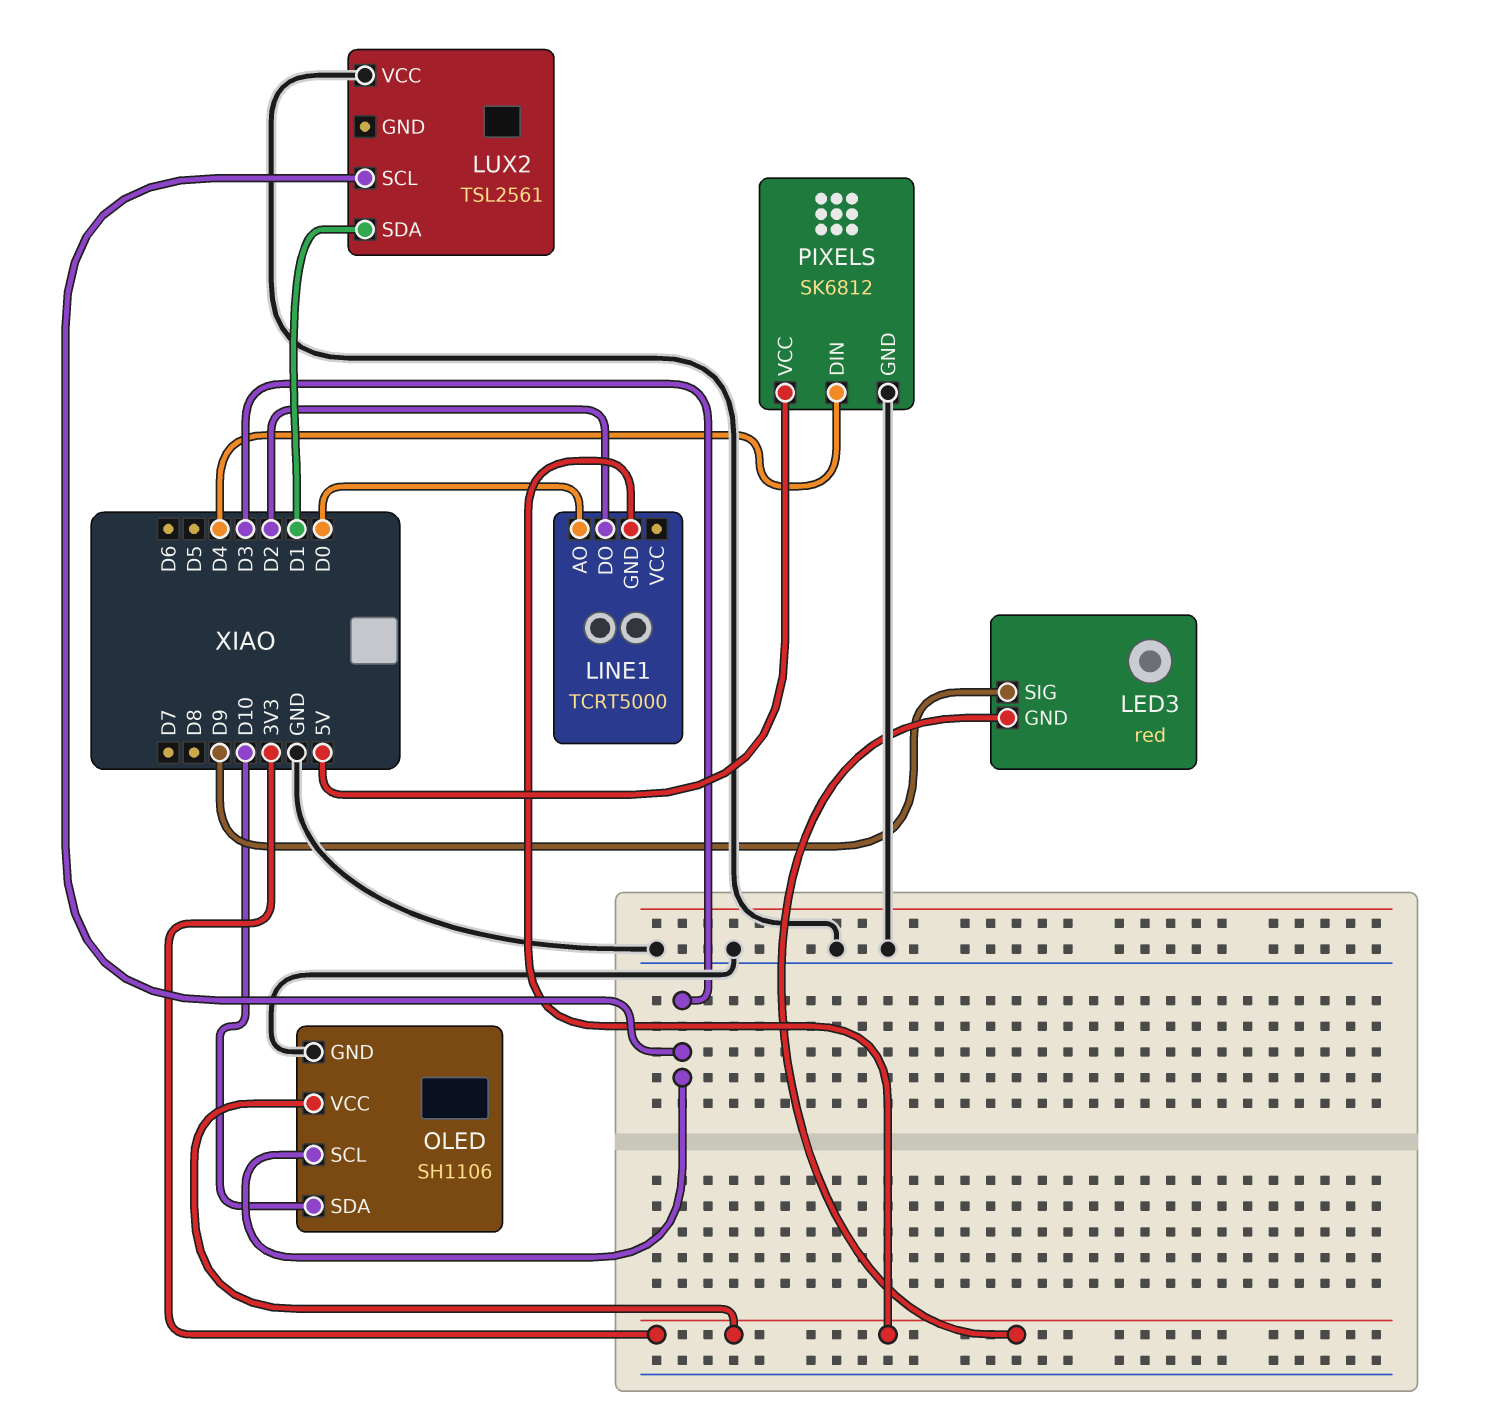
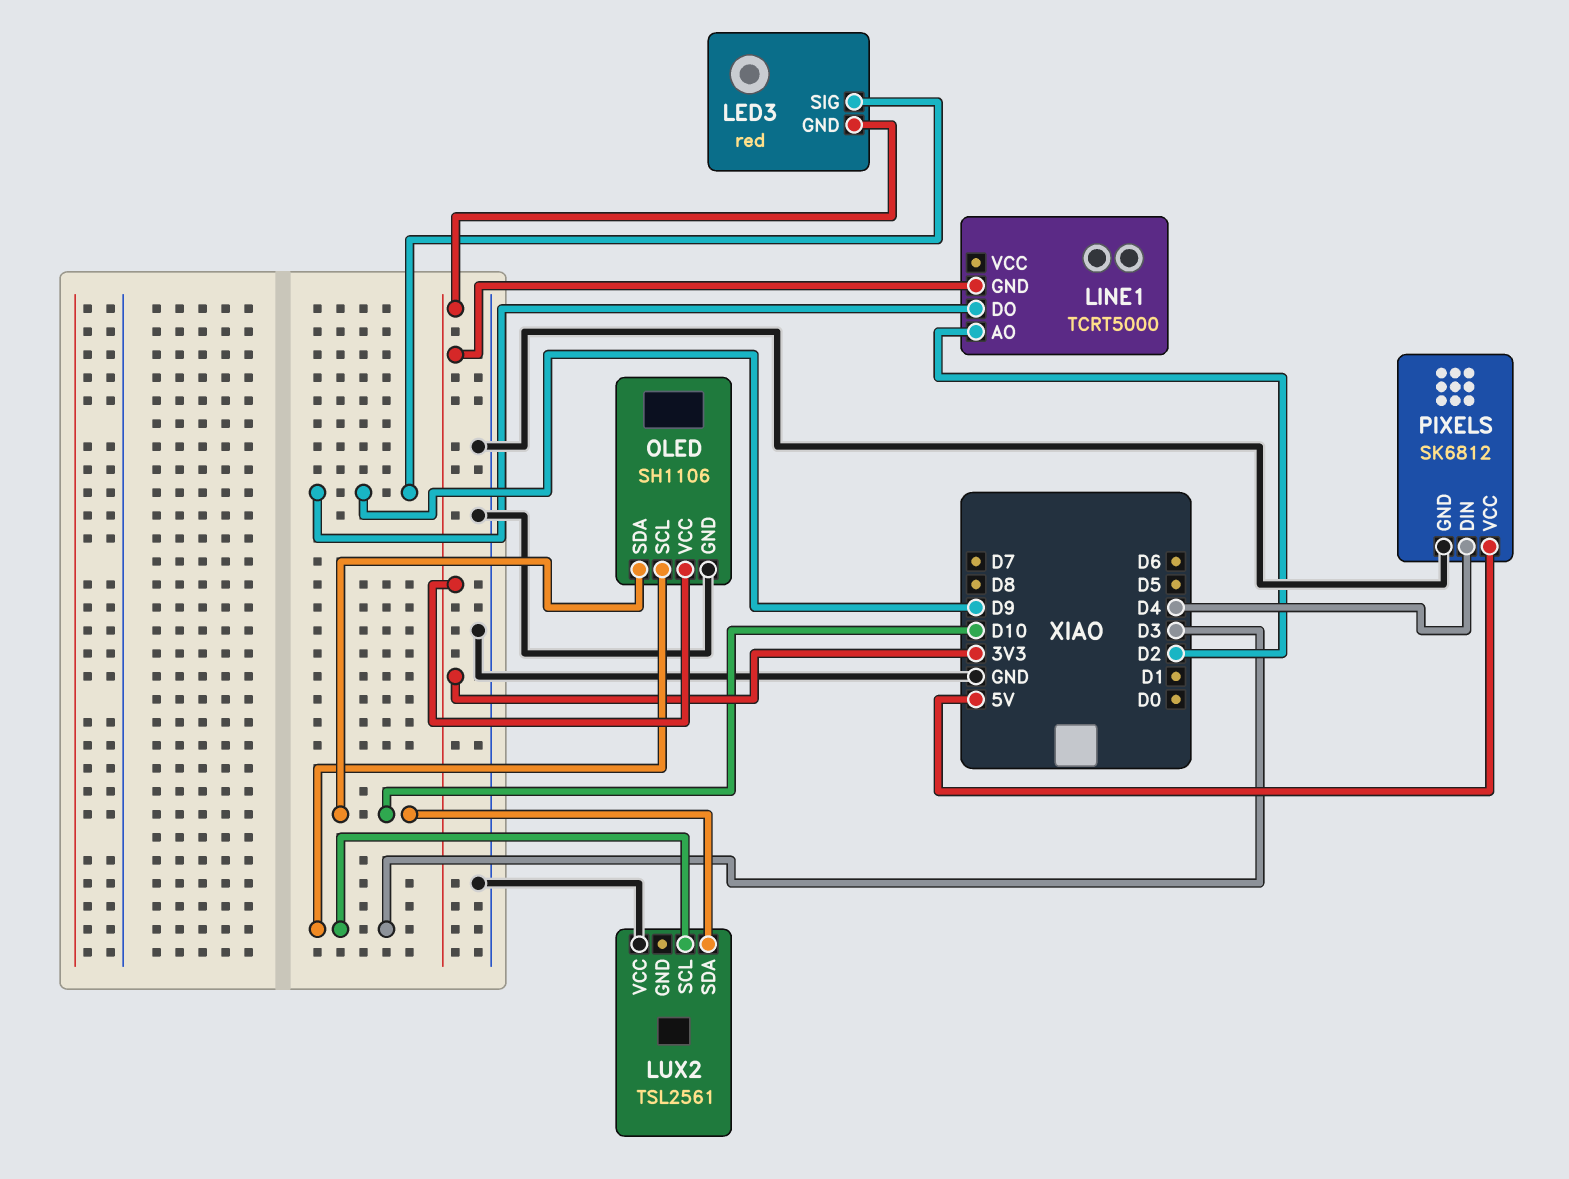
LINE1 pin AO: D0 -> D2
LINE1 pin DO: D2 -> D9
LUX2 pin SDA: D1 -> D10

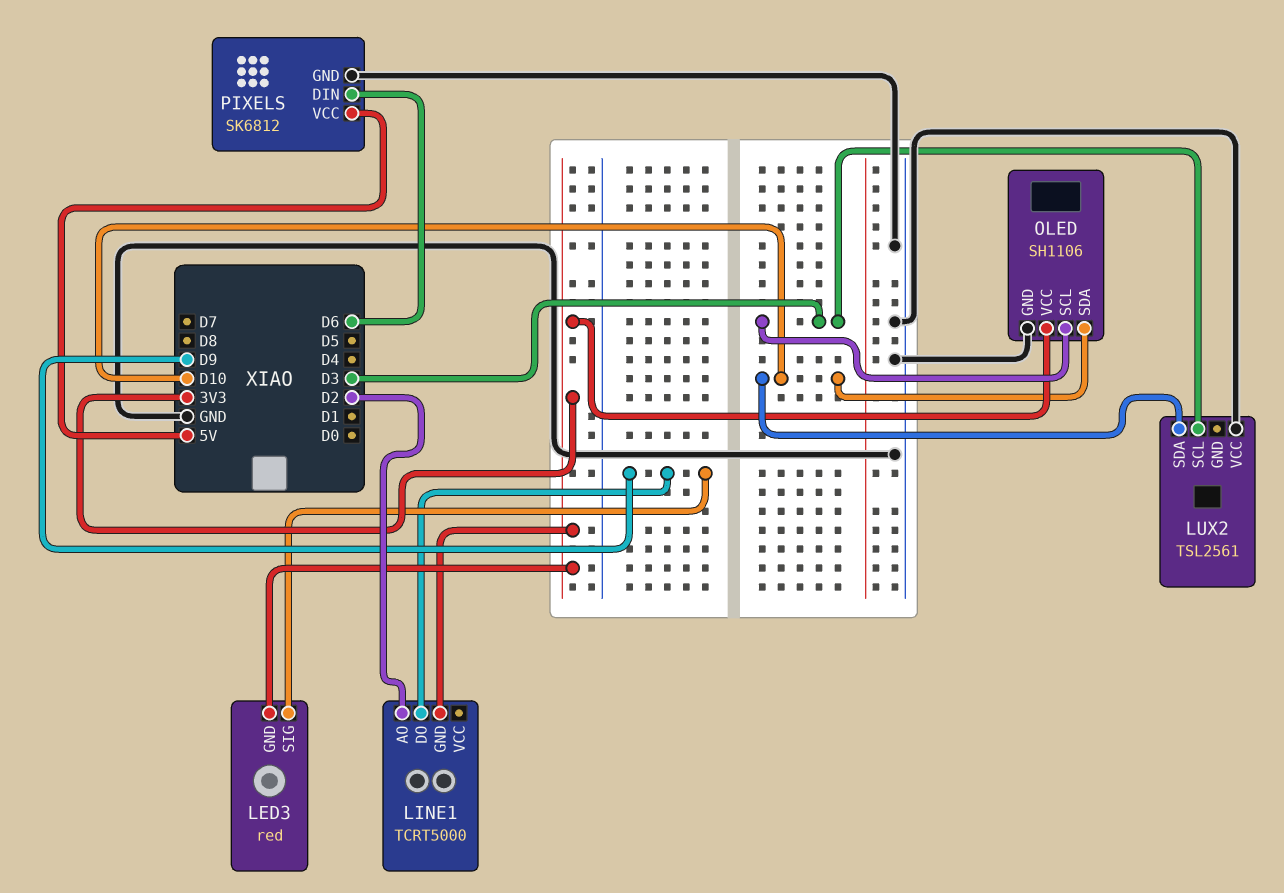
PIXELS pin DIN: D4 -> D6

